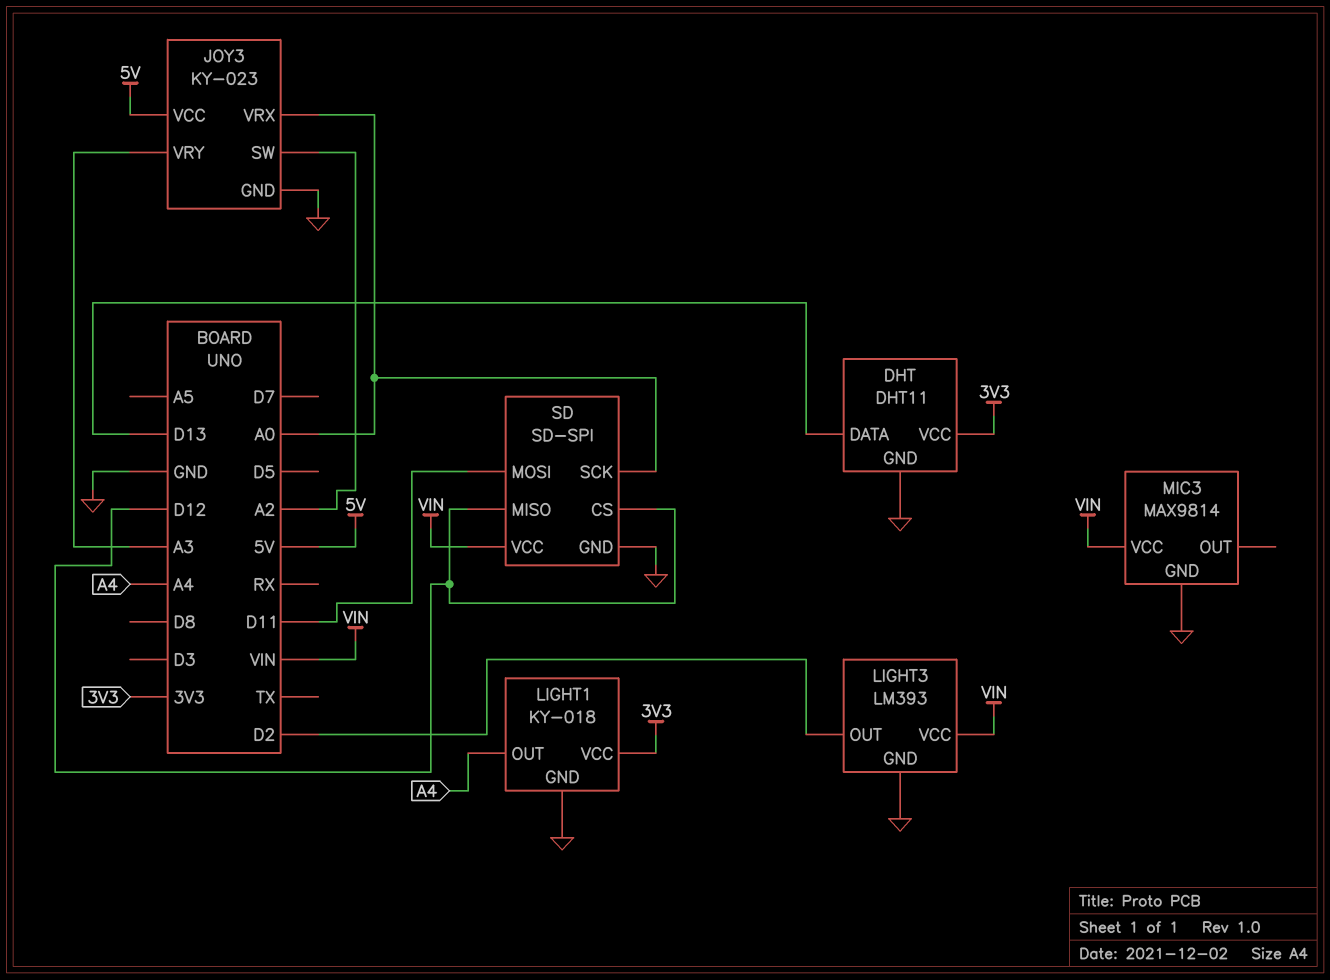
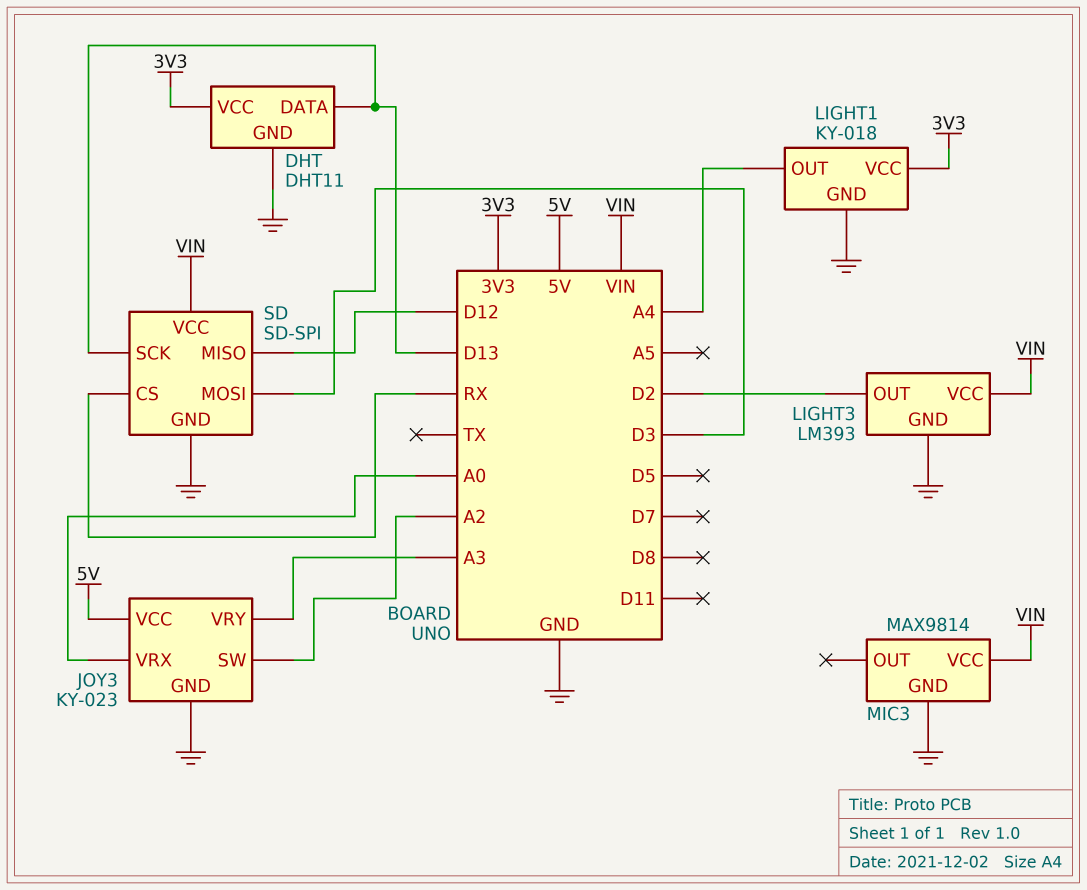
SD pin CS: D12 -> RX
SD pin MOSI: D11 -> D3
SD pin SCK: A0 -> D13

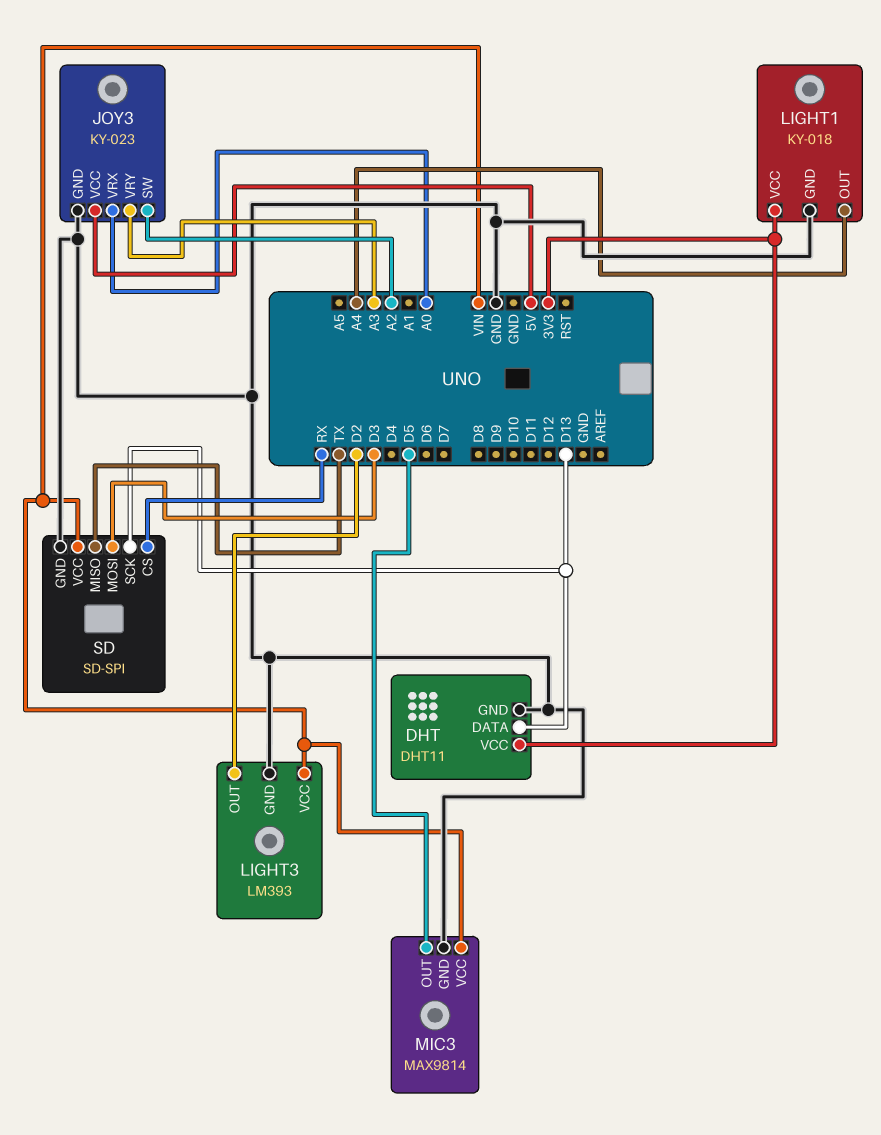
MIC3 pin OUT: none -> D5
SD pin MISO: D12 -> TX

